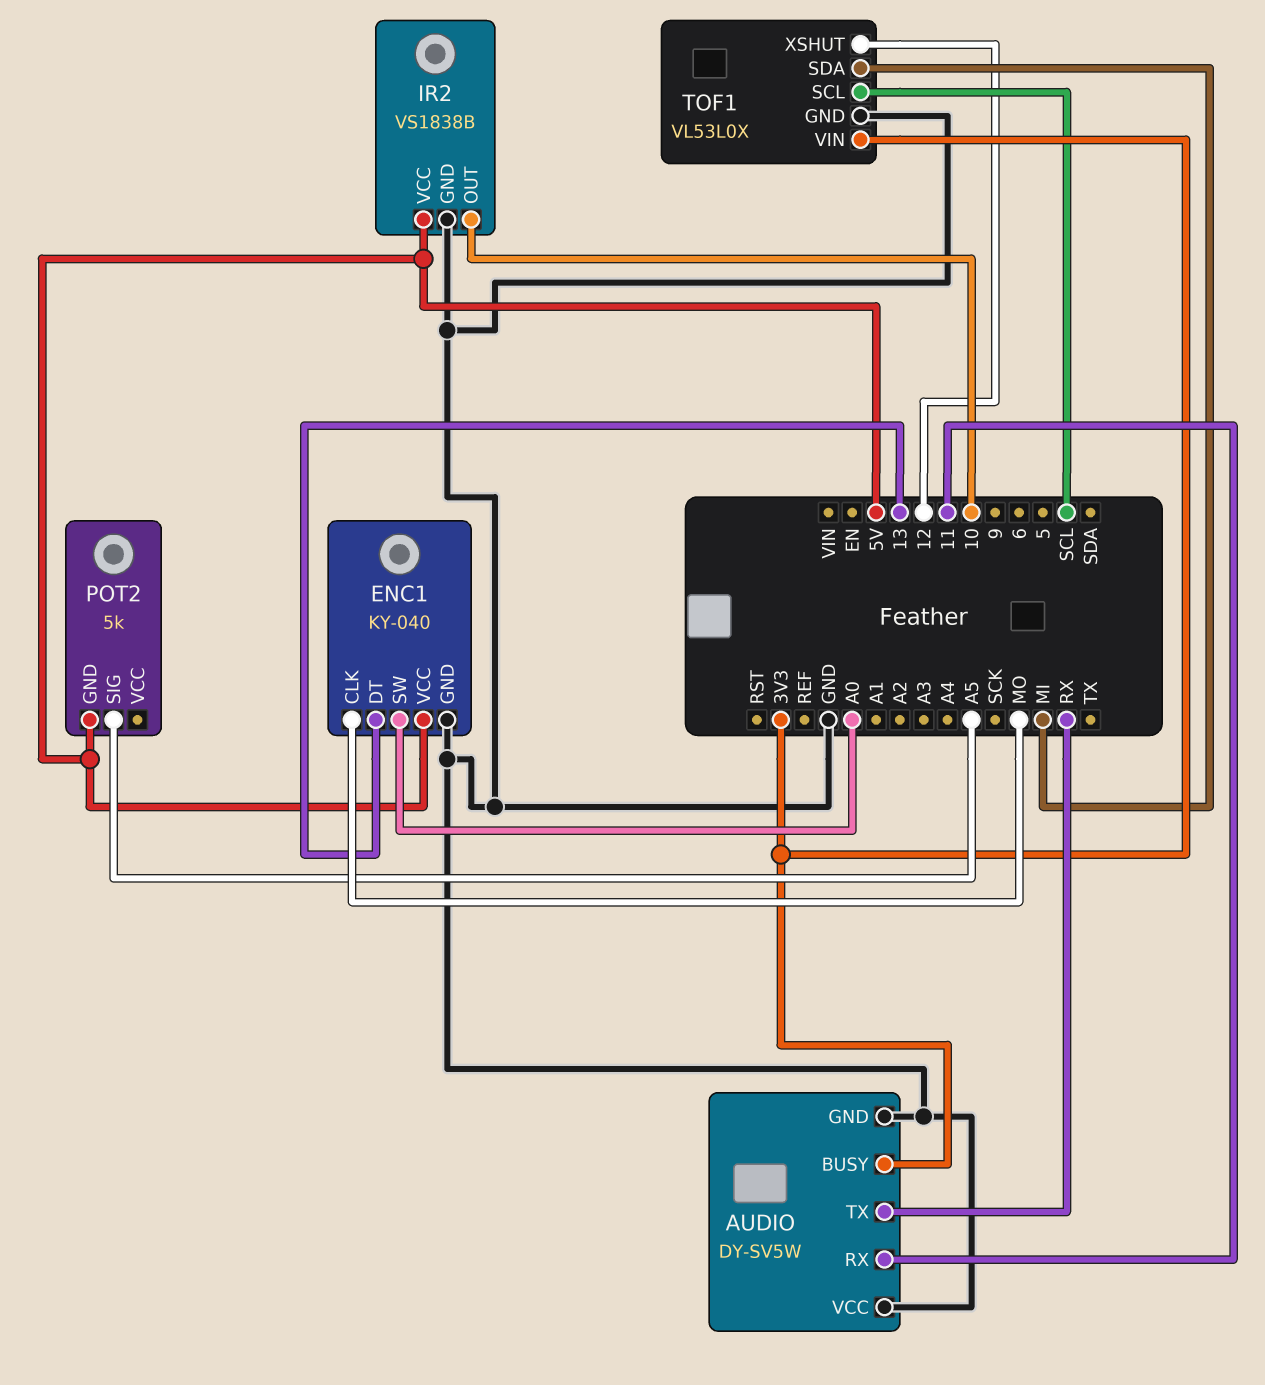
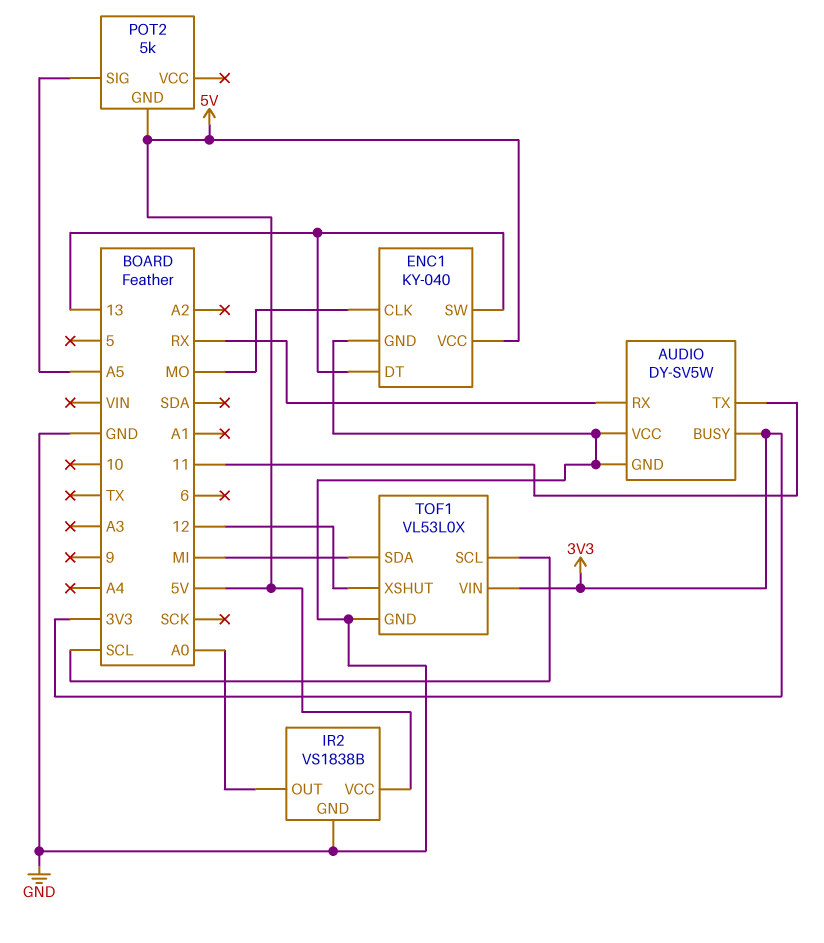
AUDIO pin RX: 11 -> RX
AUDIO pin TX: RX -> 11
ENC1 pin SW: A0 -> 13
IR2 pin OUT: 10 -> A0

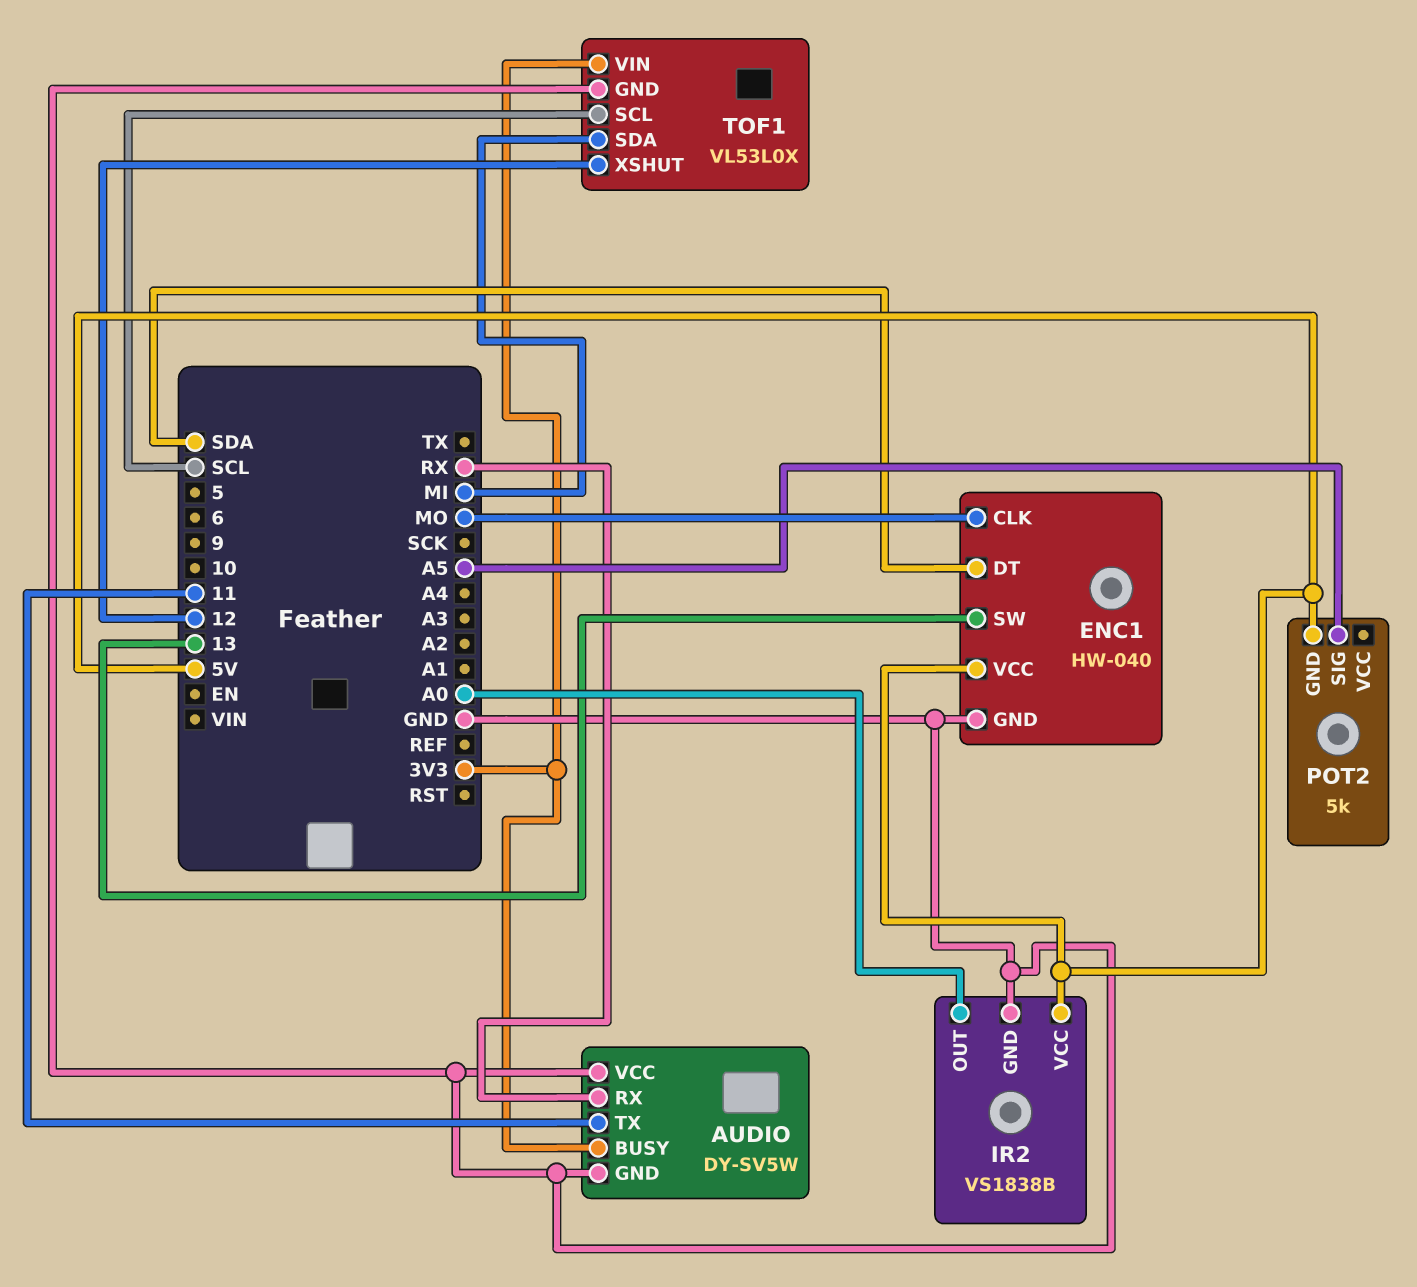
ENC1: KY-040 -> HW-040
ENC1 pin DT: 13 -> SDA

